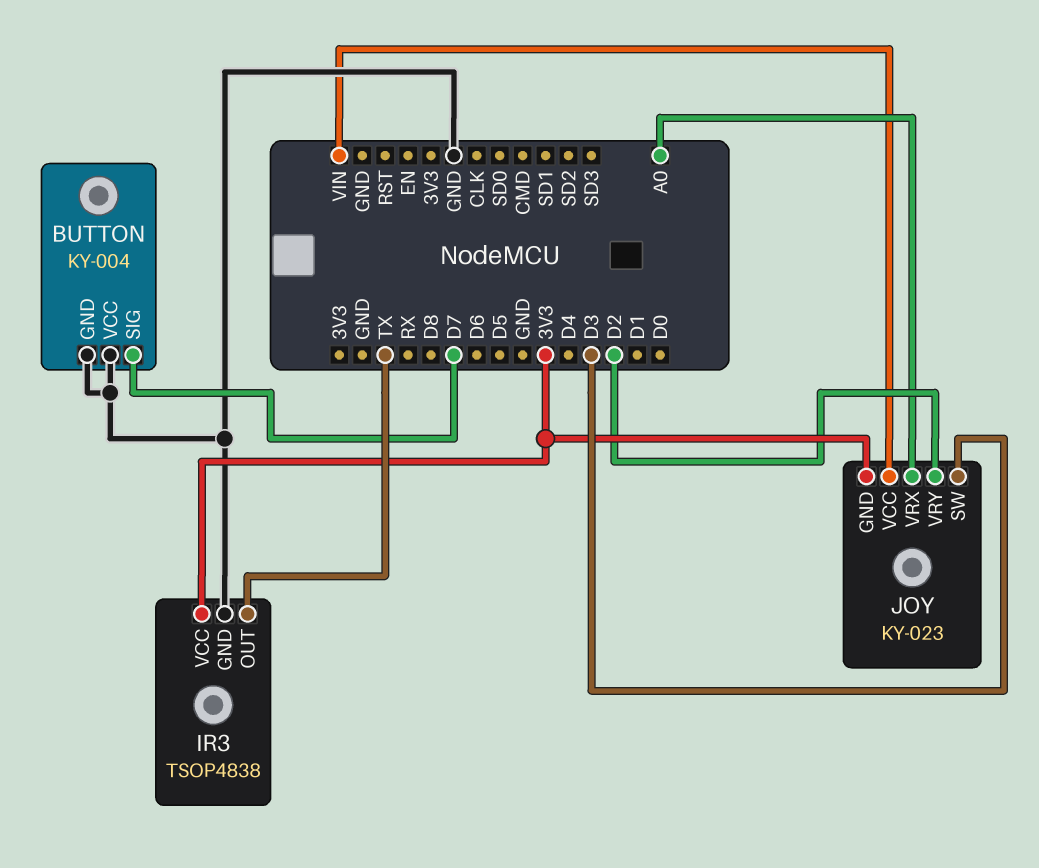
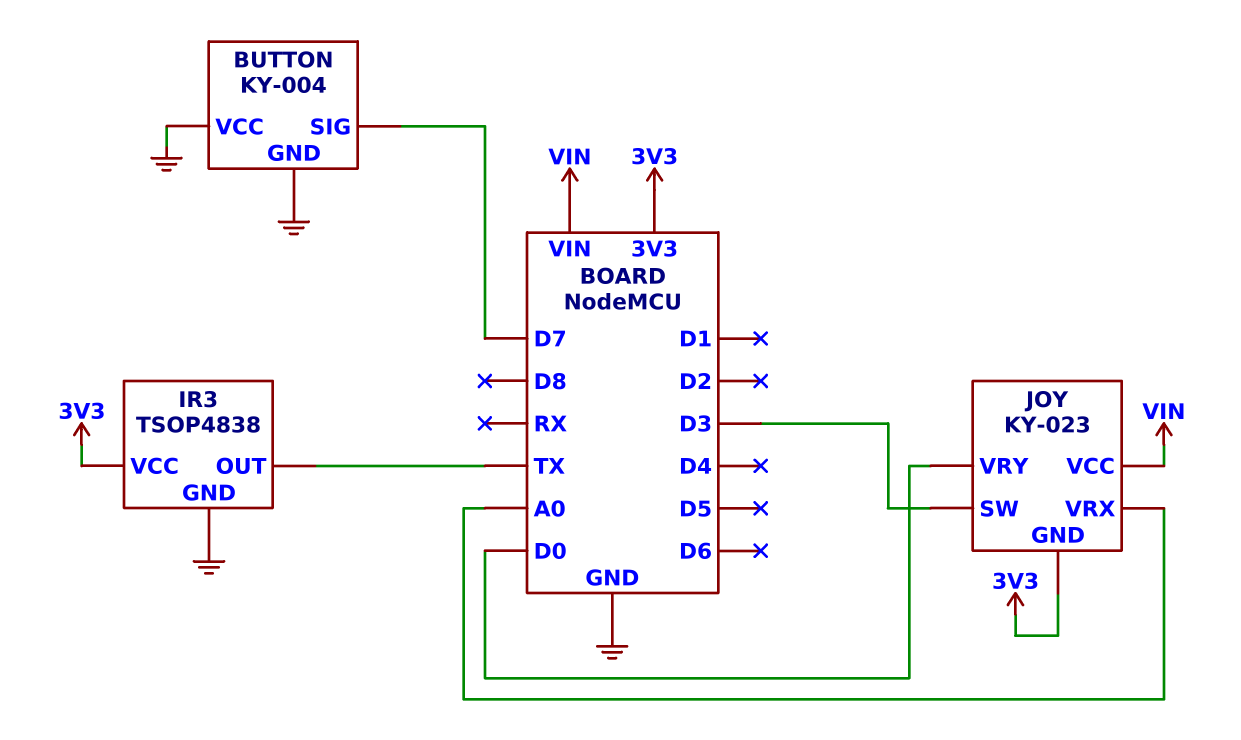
JOY pin VRY: D2 -> D0

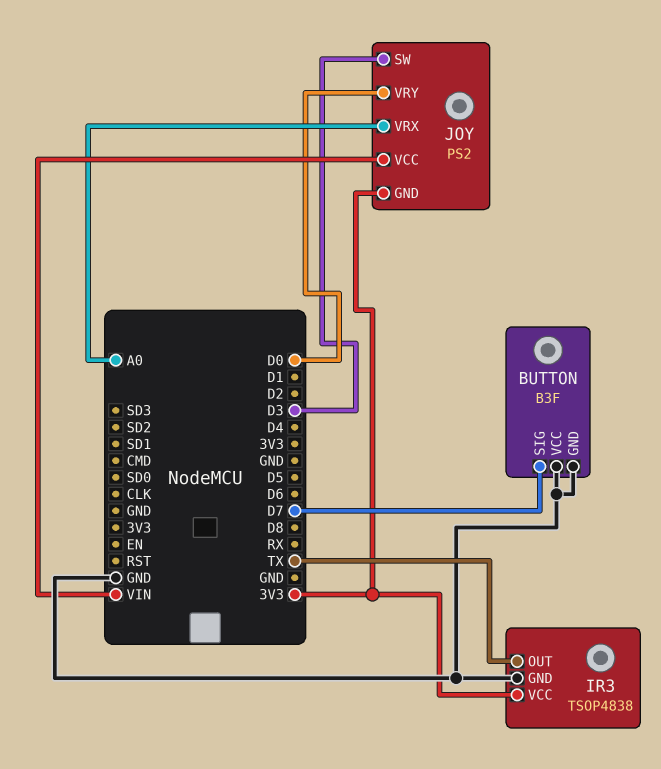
BUTTON: KY-004 -> B3F
JOY: KY-023 -> PS2

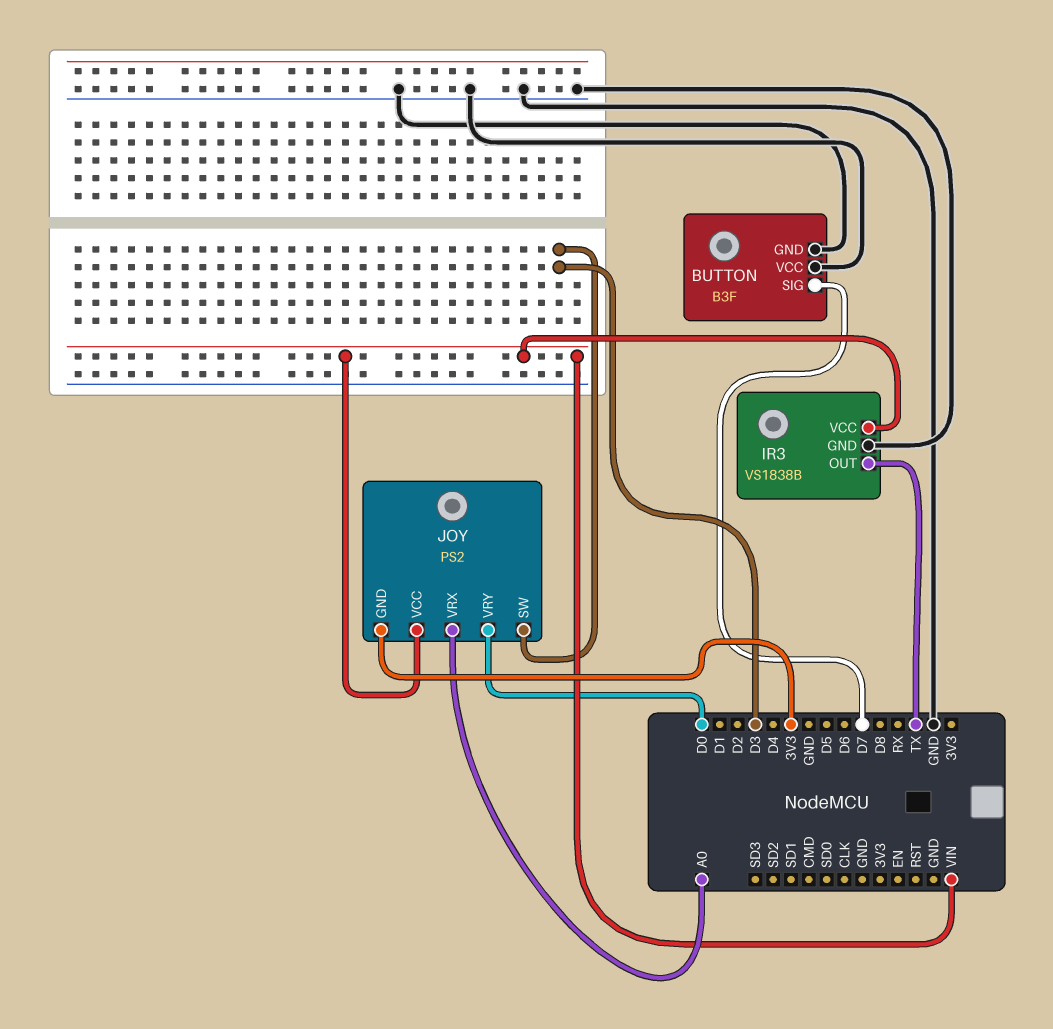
IR3: TSOP4838 -> VS1838B
IR3 pin VCC: 3V3 -> VIN

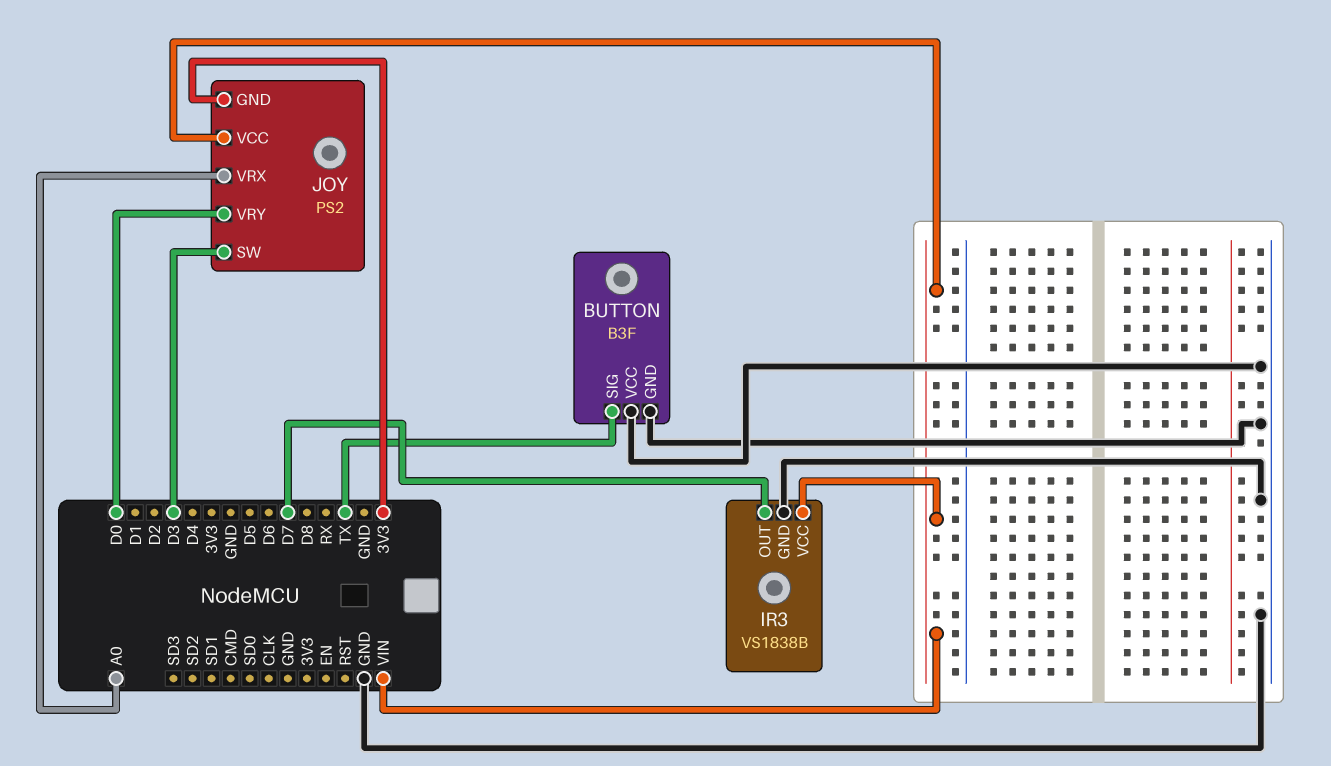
BUTTON pin SIG: D7 -> TX
IR3 pin OUT: TX -> D7

